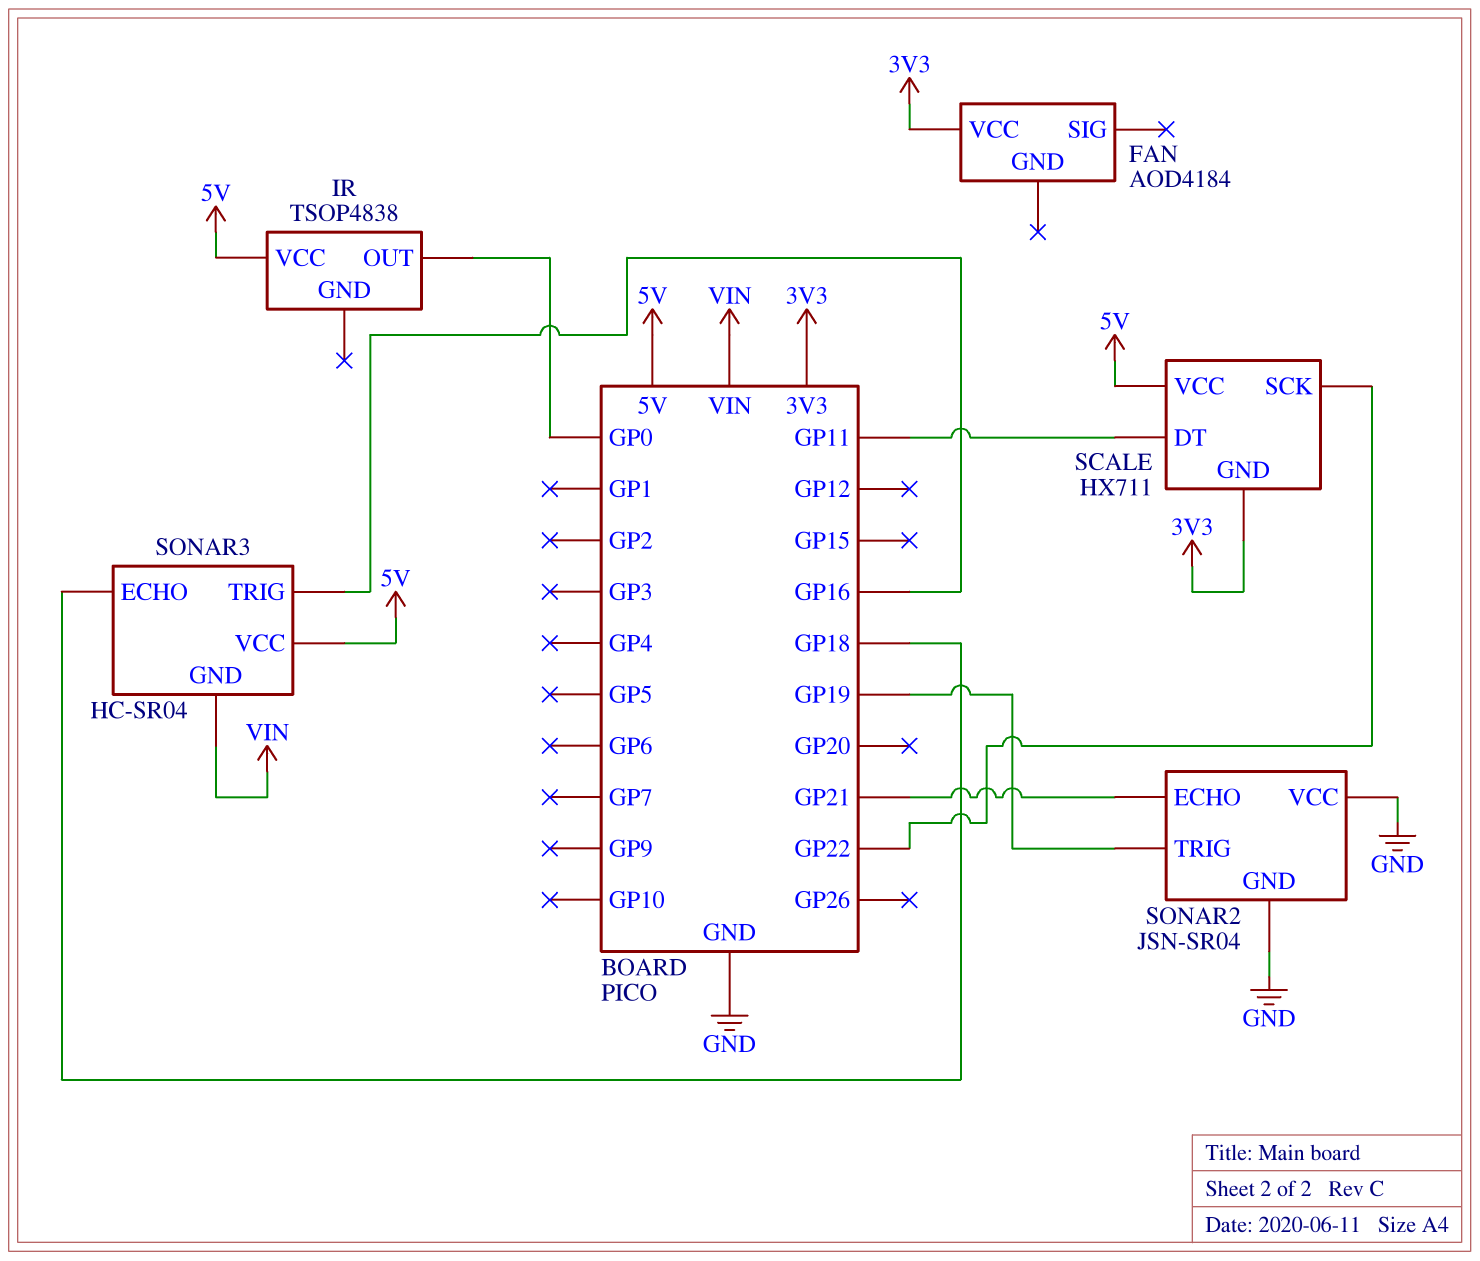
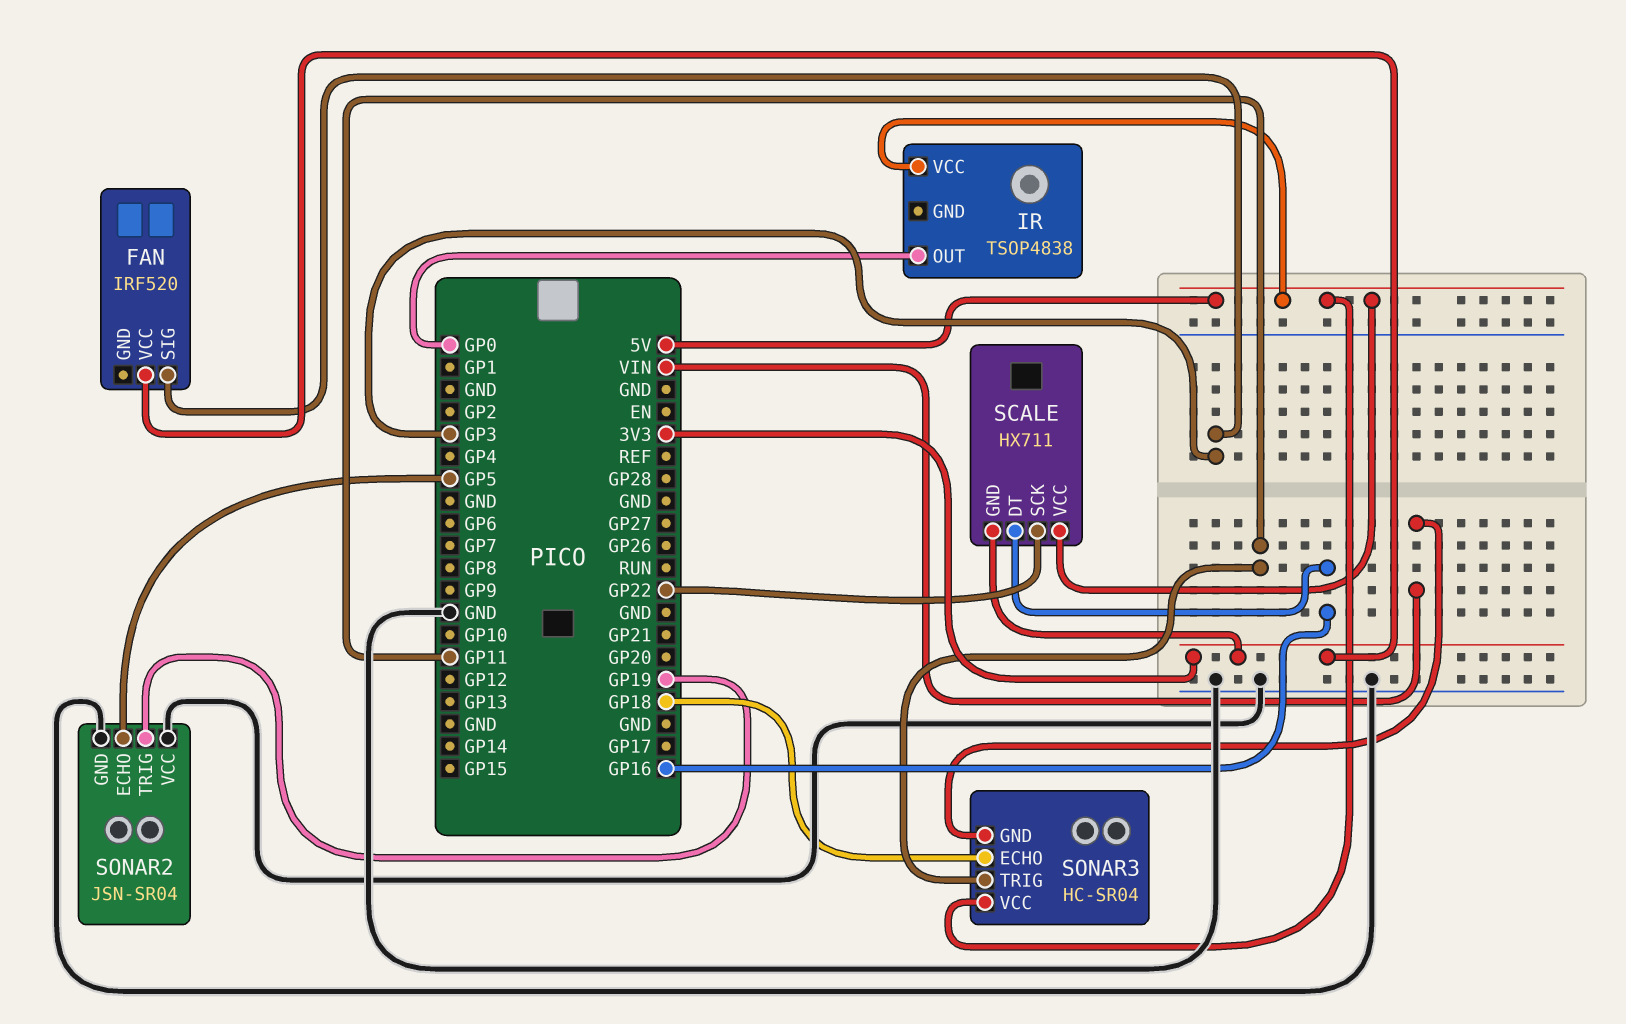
FAN: AOD4184 -> IRF520
FAN pin SIG: none -> GP3
SCALE pin DT: GP11 -> GP16
SONAR2 pin ECHO: GP21 -> GP5
SONAR3 pin TRIG: GP16 -> GP11

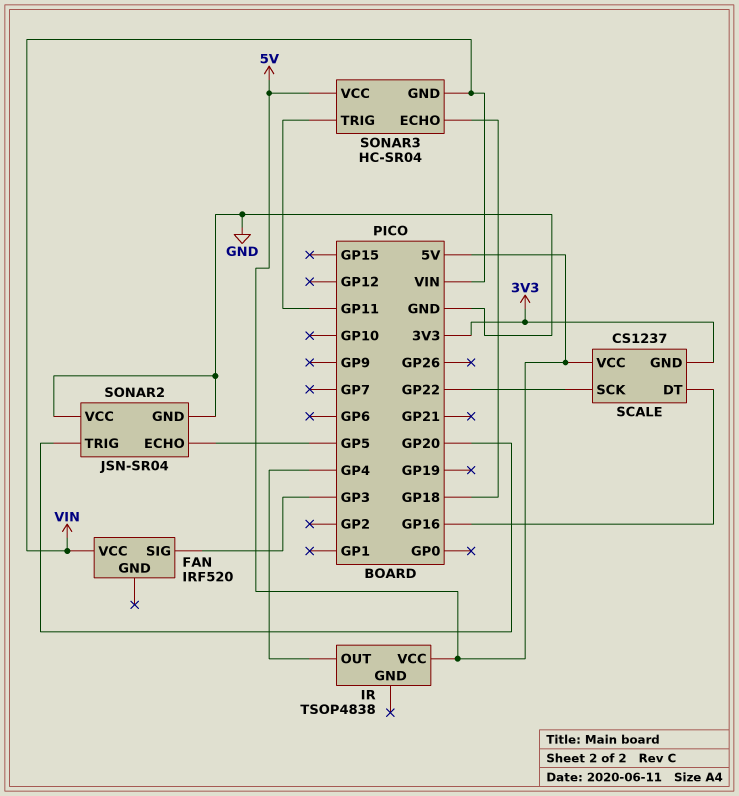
FAN pin VCC: 3V3 -> VIN
IR pin OUT: GP0 -> GP4
SCALE: HX711 -> CS1237
SONAR2 pin TRIG: GP19 -> GP20

